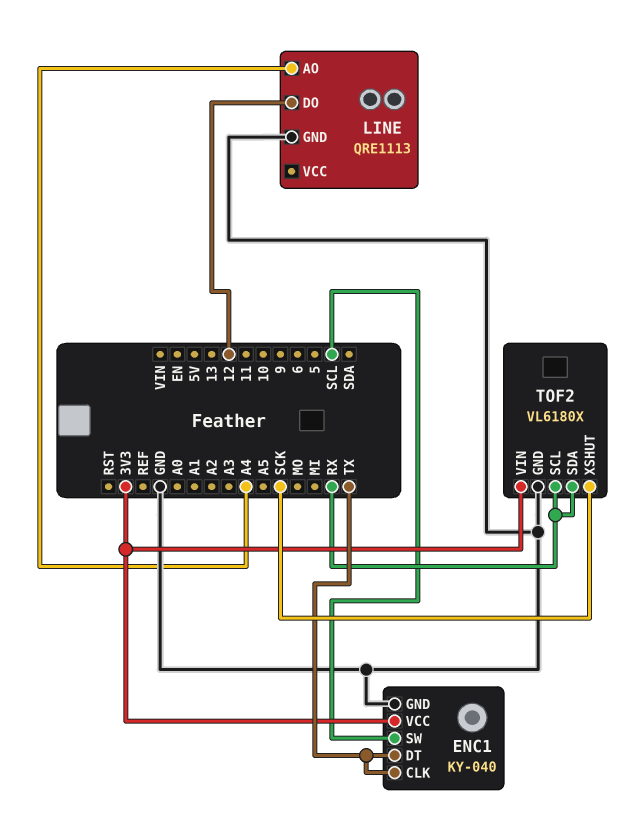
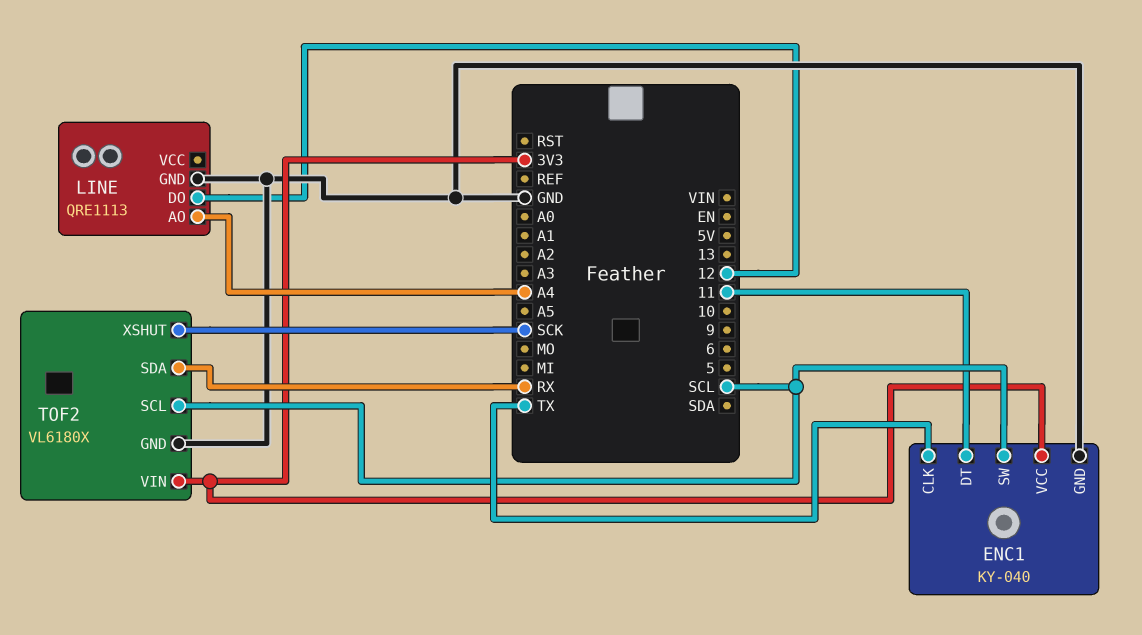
ENC1 pin DT: TX -> 11
TOF2 pin SCL: RX -> SCL

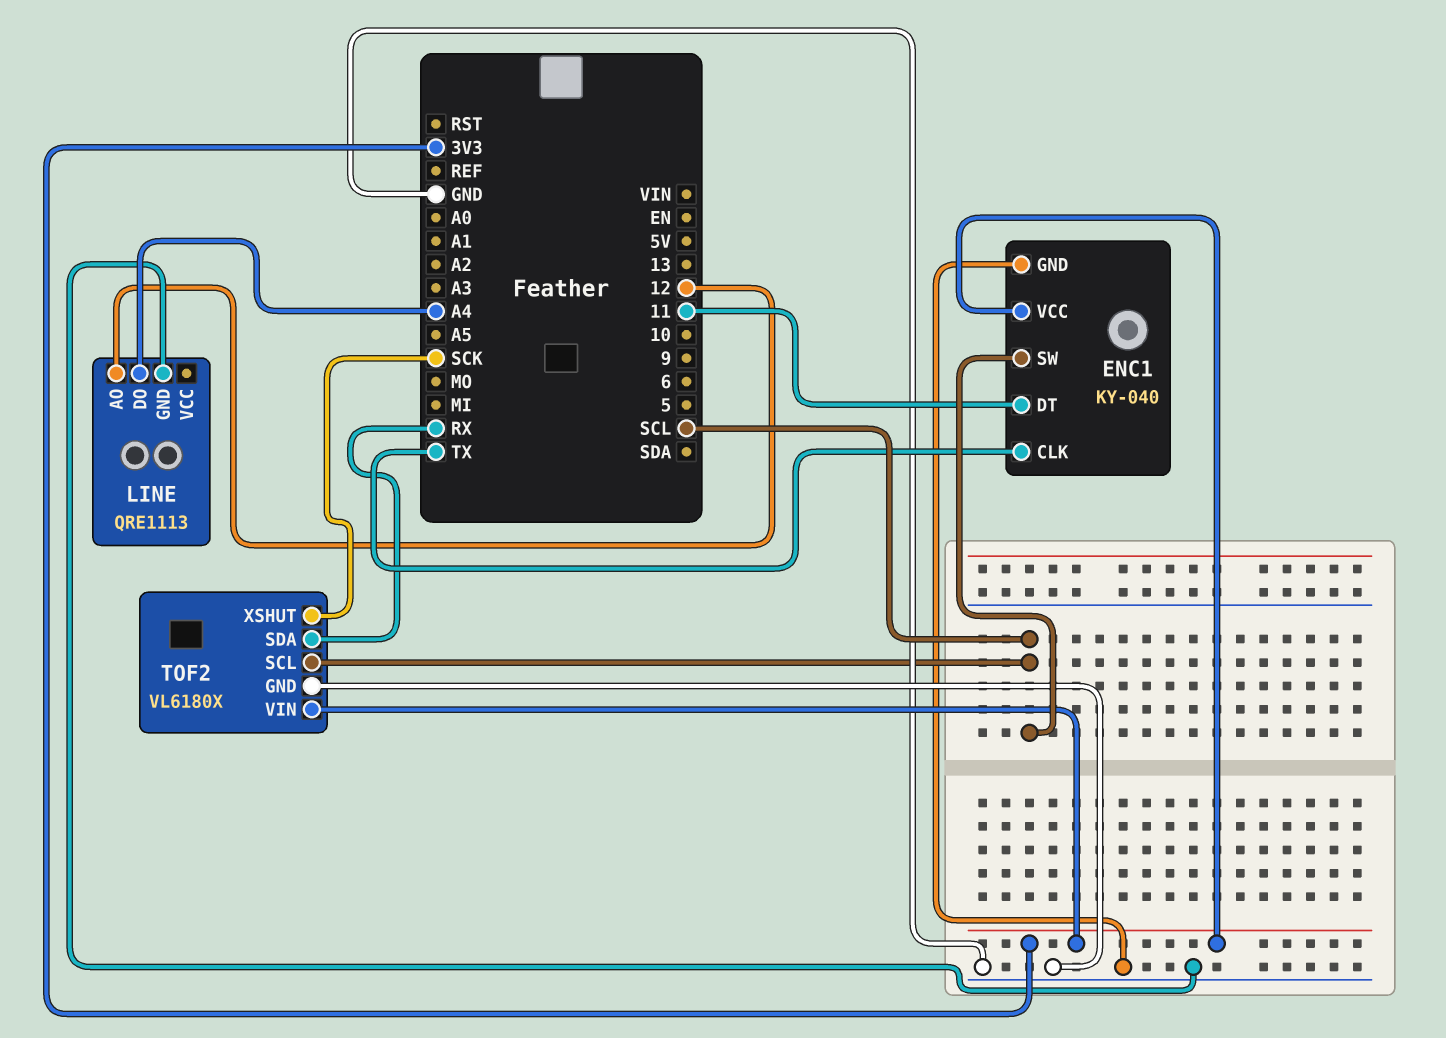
LINE pin AO: A4 -> 12
LINE pin DO: 12 -> A4

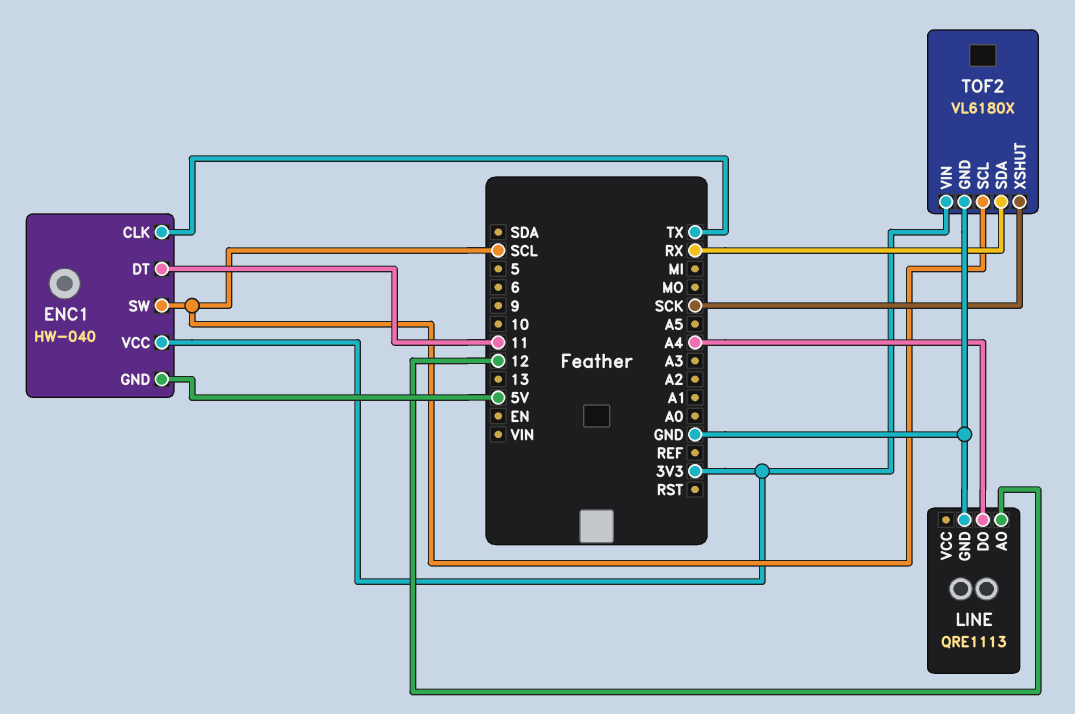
ENC1: KY-040 -> HW-040
ENC1 pin GND: GND -> 5V

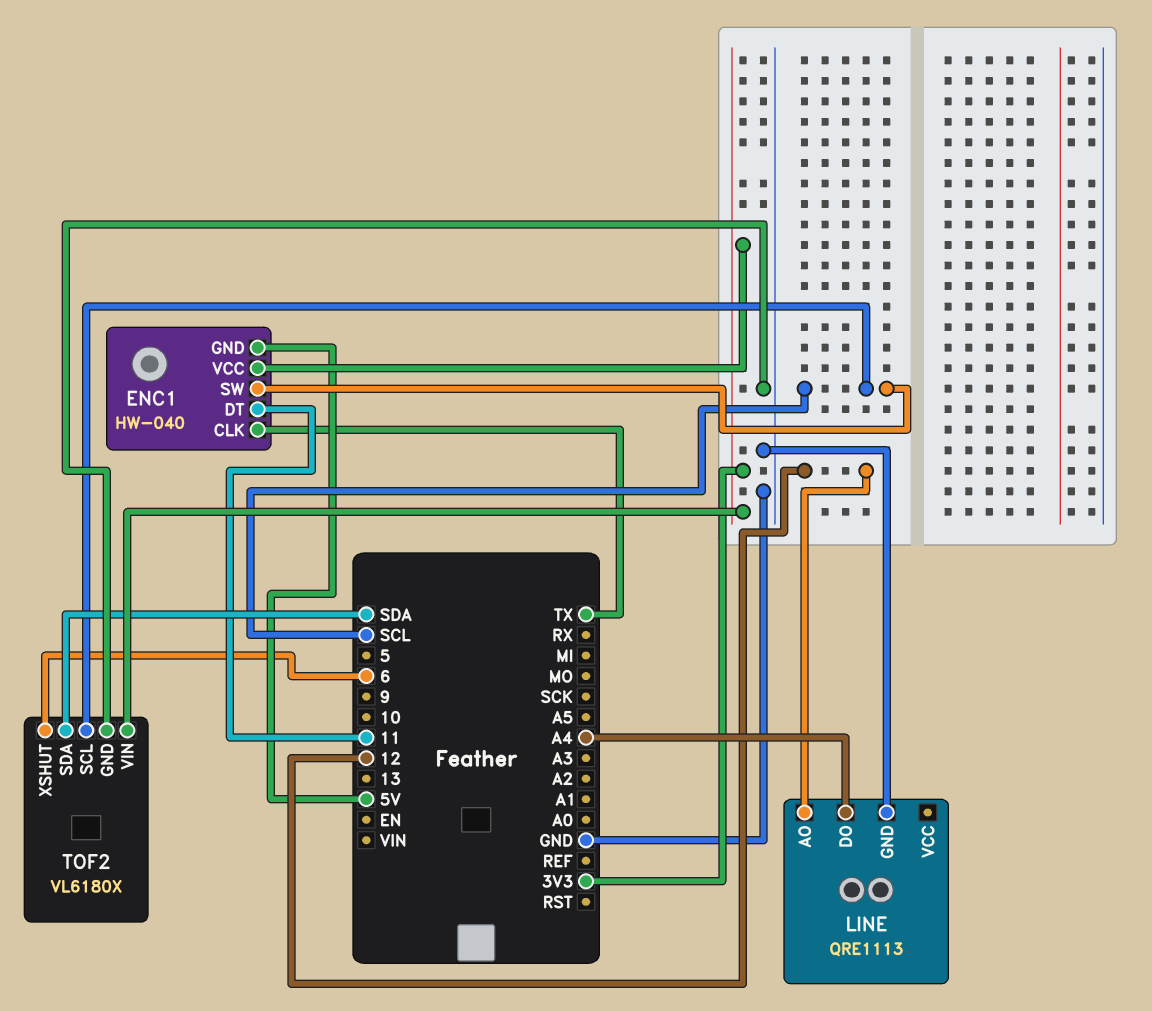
TOF2 pin SDA: RX -> SDA
TOF2 pin XSHUT: SCK -> 6

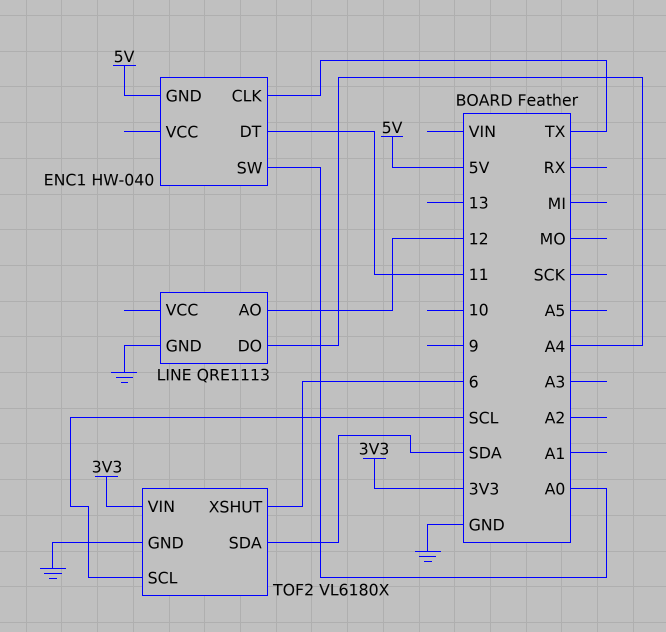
ENC1 pin SW: SCL -> A0
ENC1 pin VCC: 3V3 -> none

